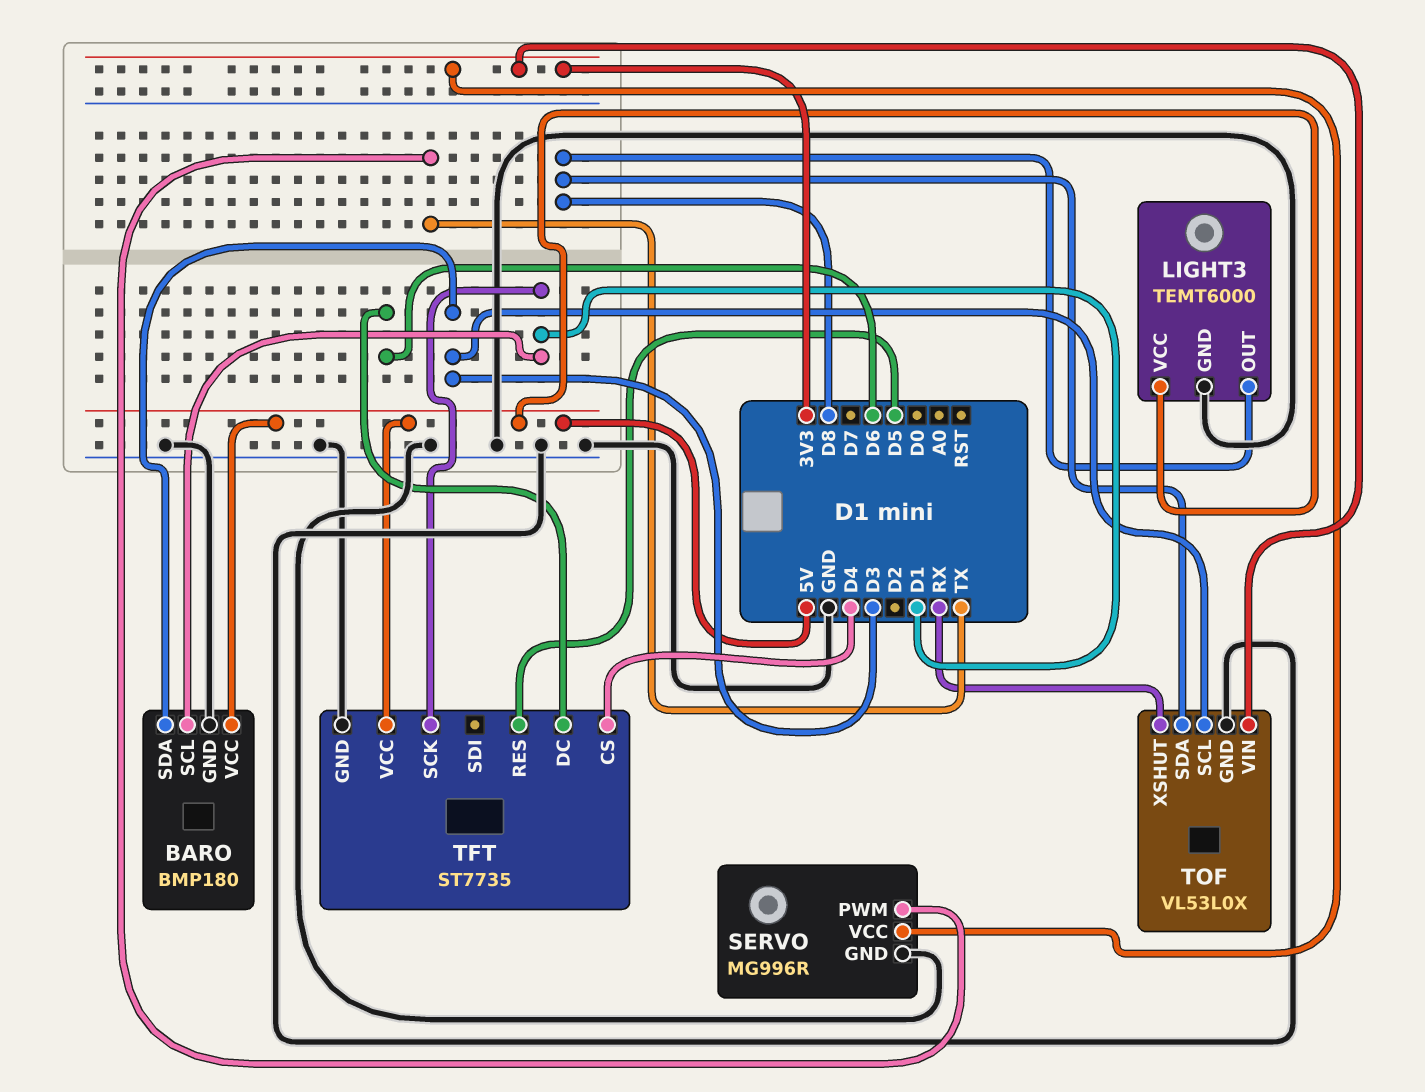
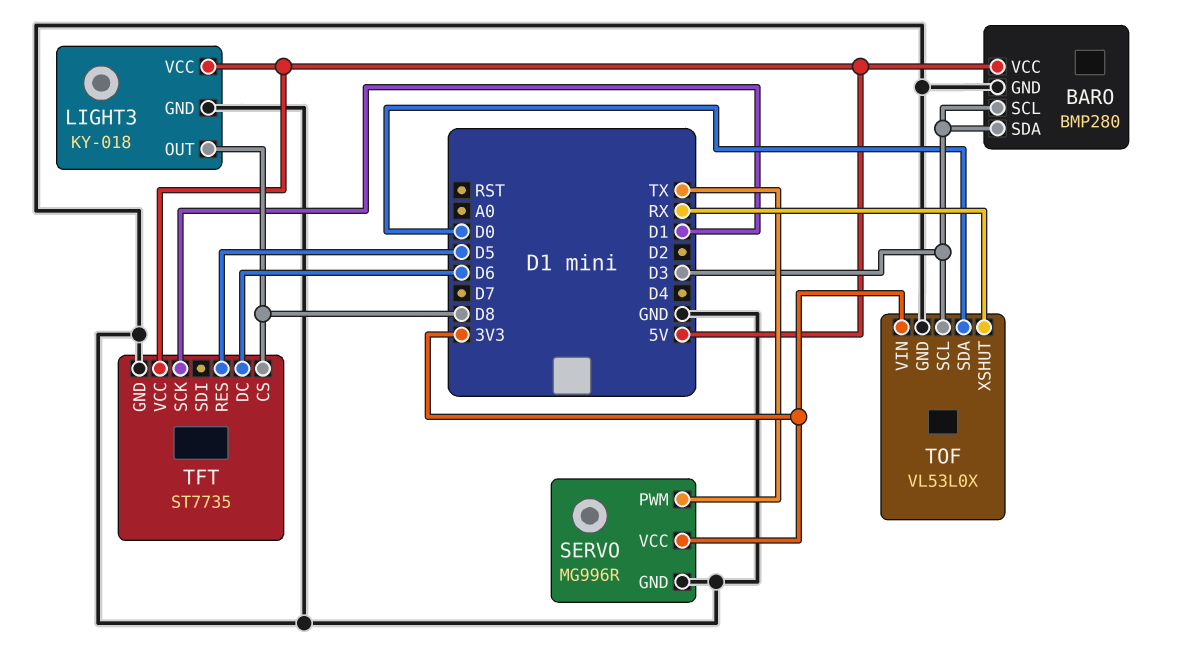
BARO: BMP180 -> BMP280
BARO pin SCL: D1 -> D3
LIGHT3: TEMT6000 -> KY-018
TFT pin CS: D4 -> D8
TOF pin SDA: D8 -> D0

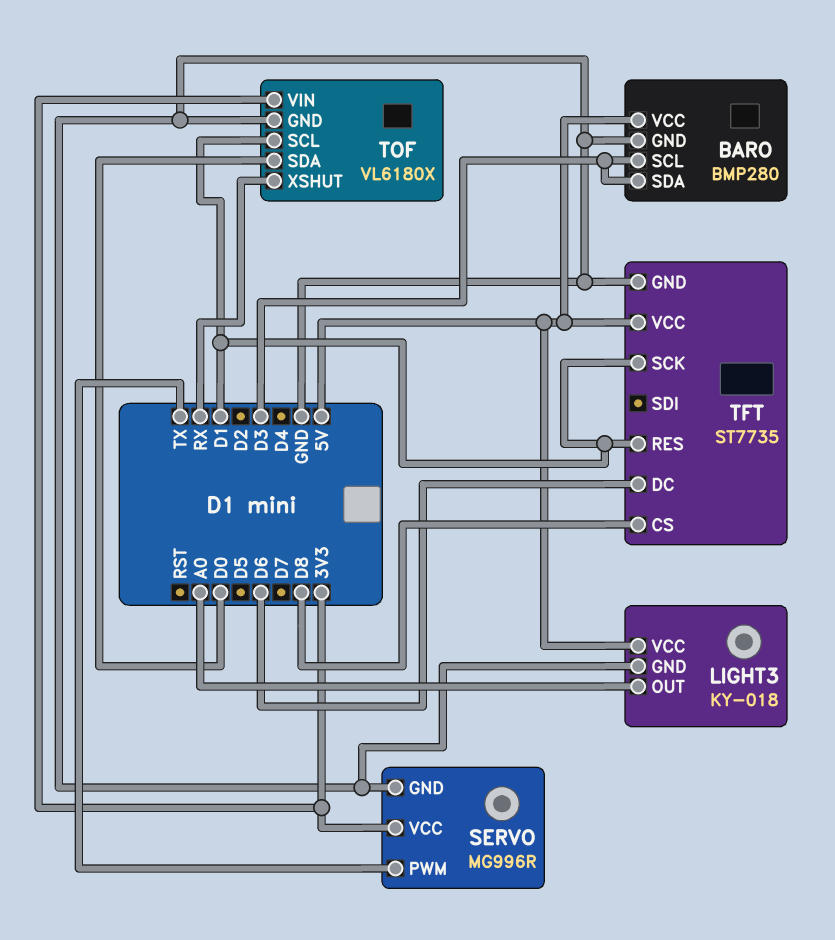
LIGHT3 pin OUT: D8 -> A0
TFT pin RES: D5 -> D1
TOF: VL53L0X -> VL6180X
TOF pin SCL: D3 -> D1

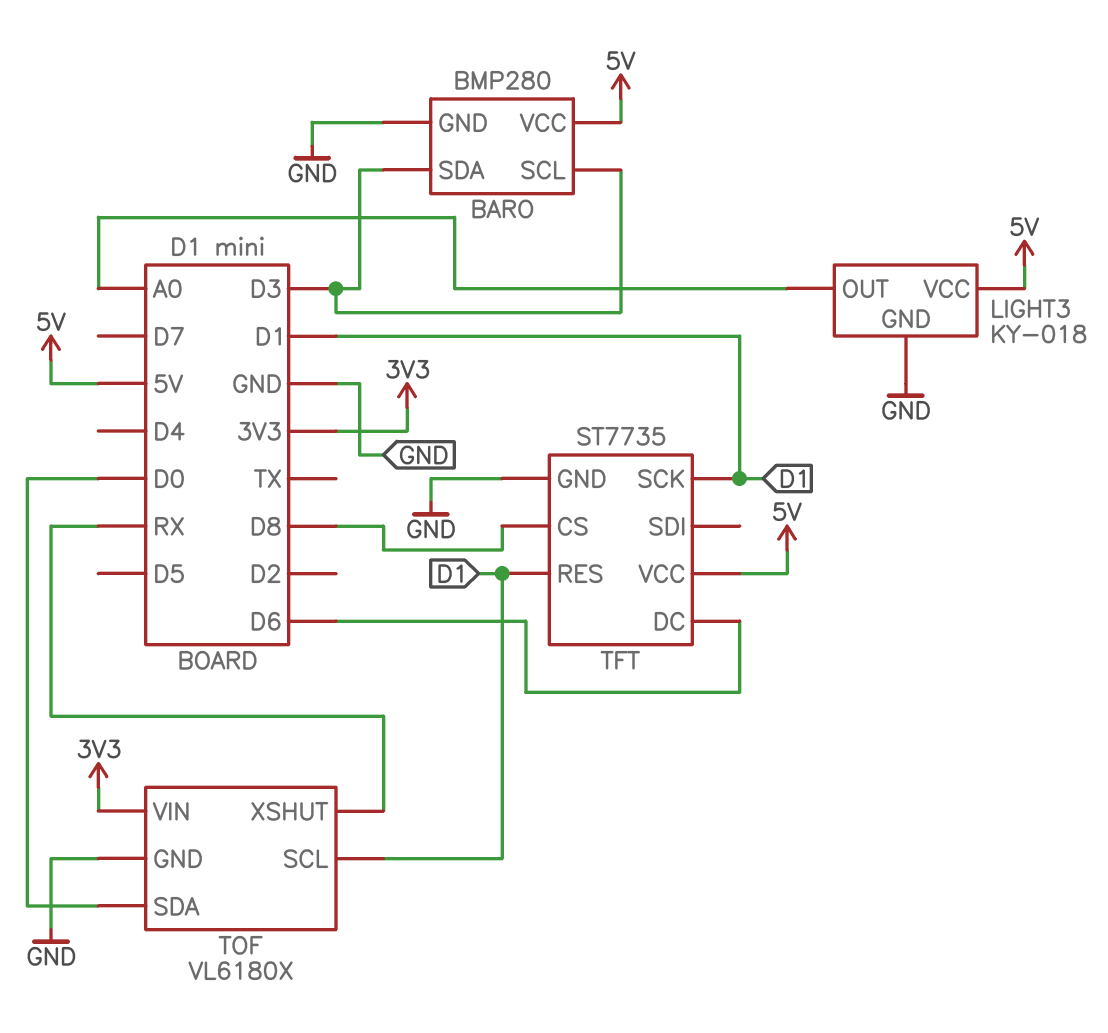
SERVO: MG996R -> none
SERVO pin GND: GND -> none
SERVO pin PWM: TX -> none
SERVO pin VCC: 3V3 -> none

